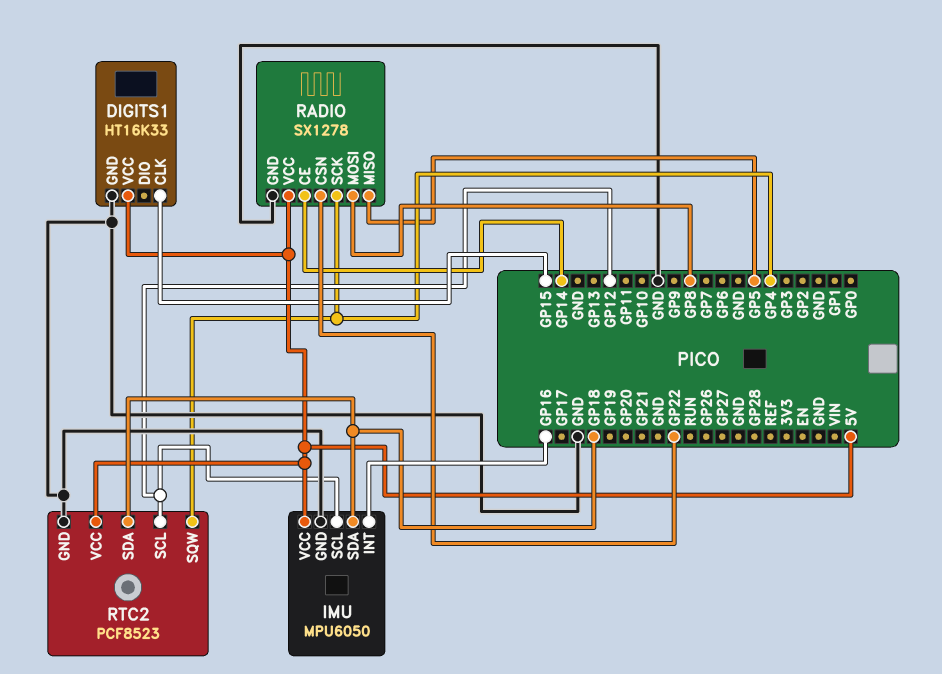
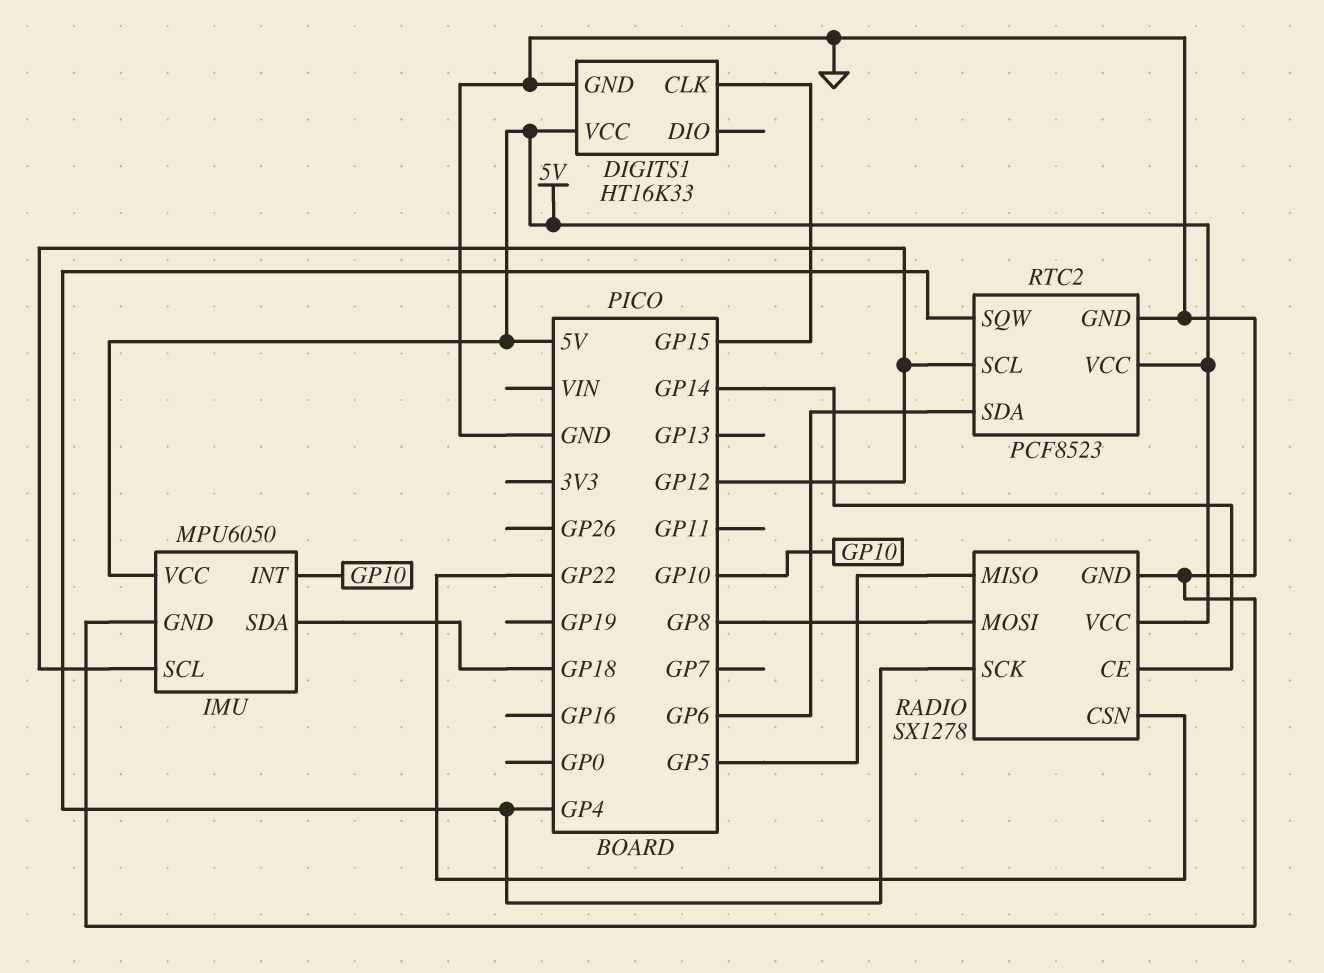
IMU pin INT: GP16 -> GP10
RTC2 pin SDA: GP18 -> GP6

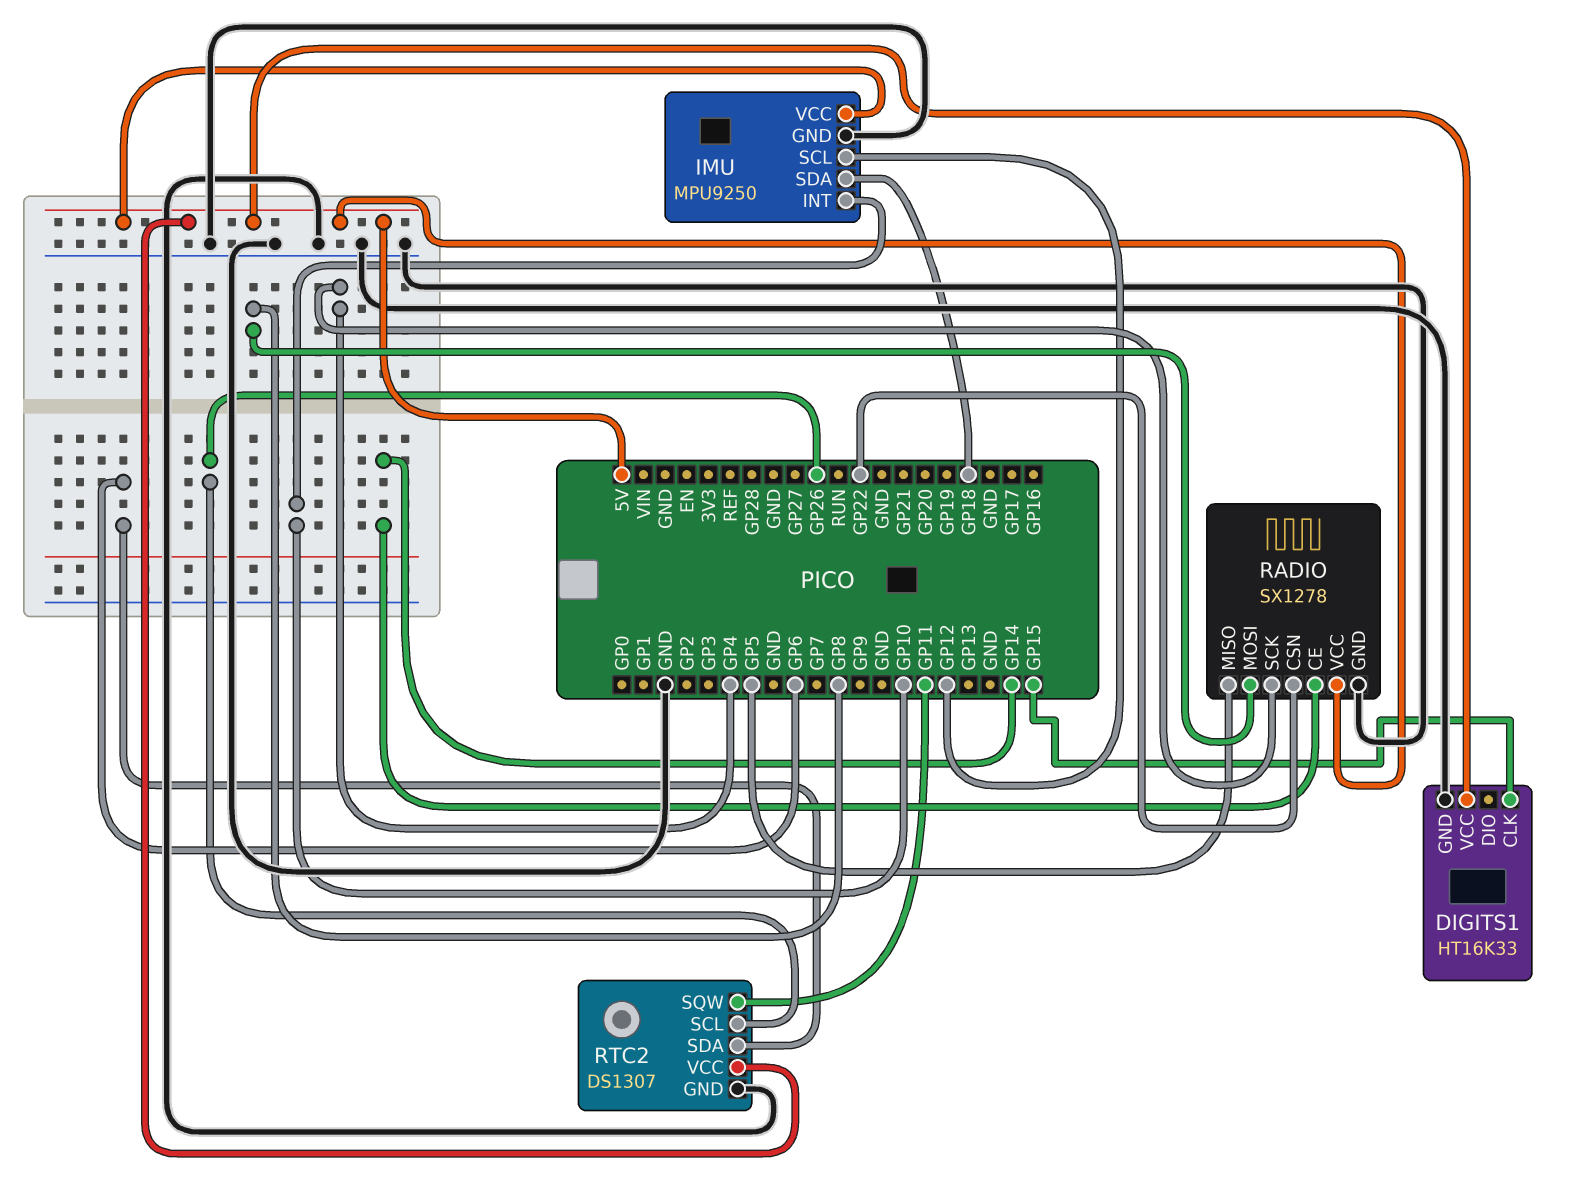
IMU: MPU6050 -> MPU9250
RTC2: PCF8523 -> DS1307
RTC2 pin SCL: GP12 -> GP26
RTC2 pin SQW: GP4 -> GP11

